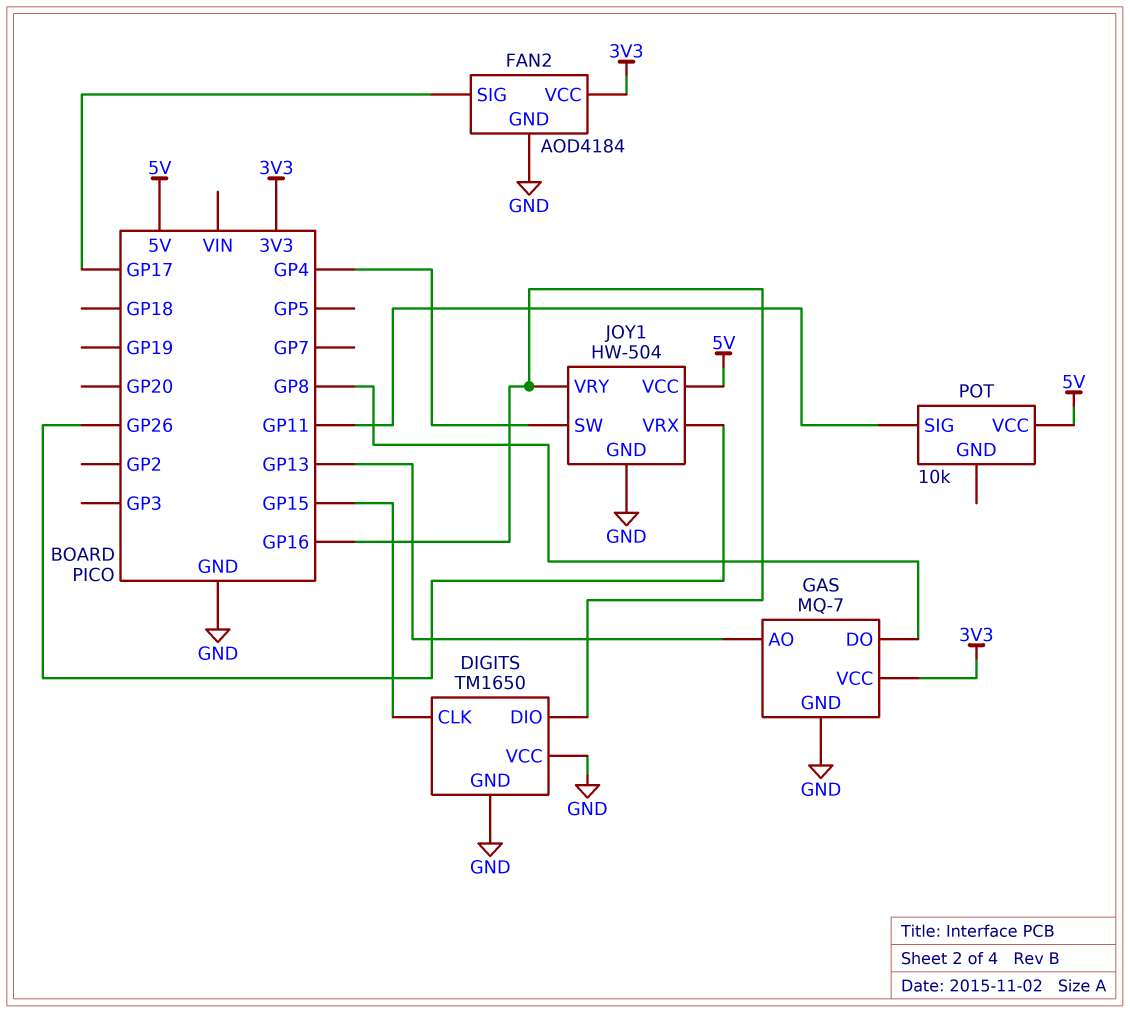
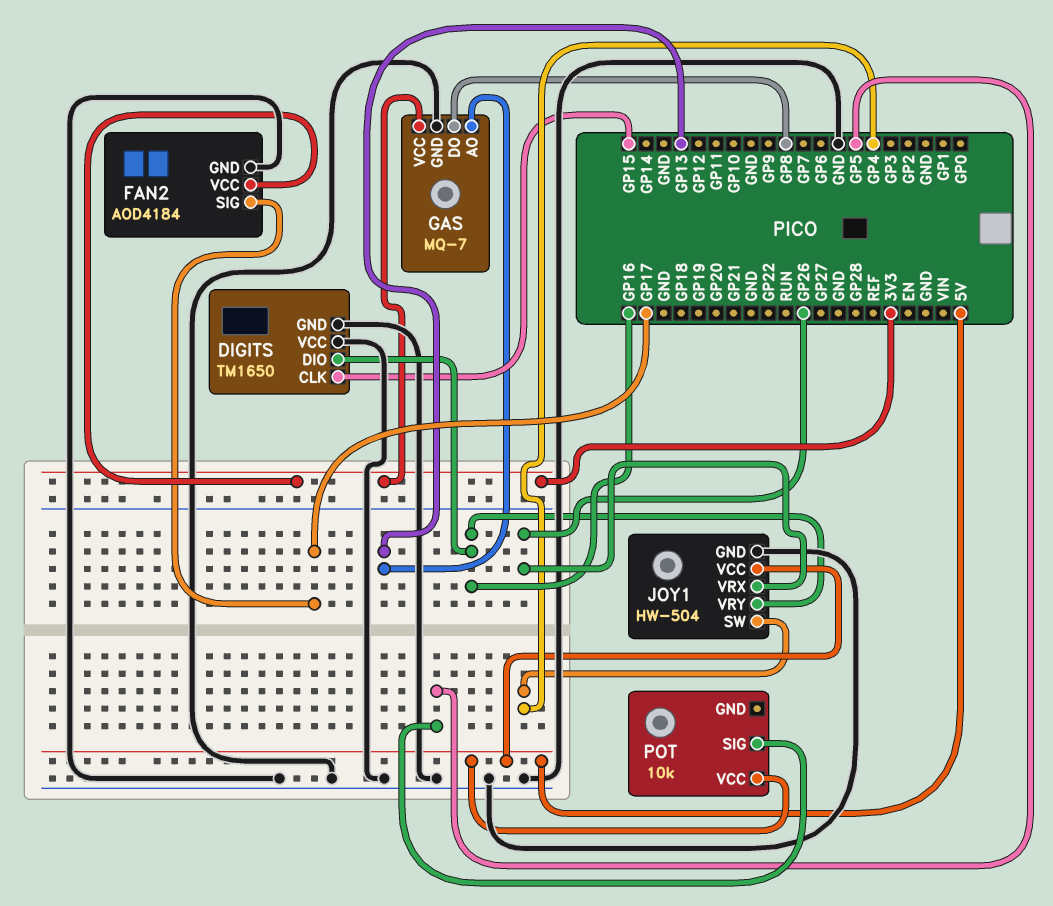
POT pin SIG: GP11 -> GP5

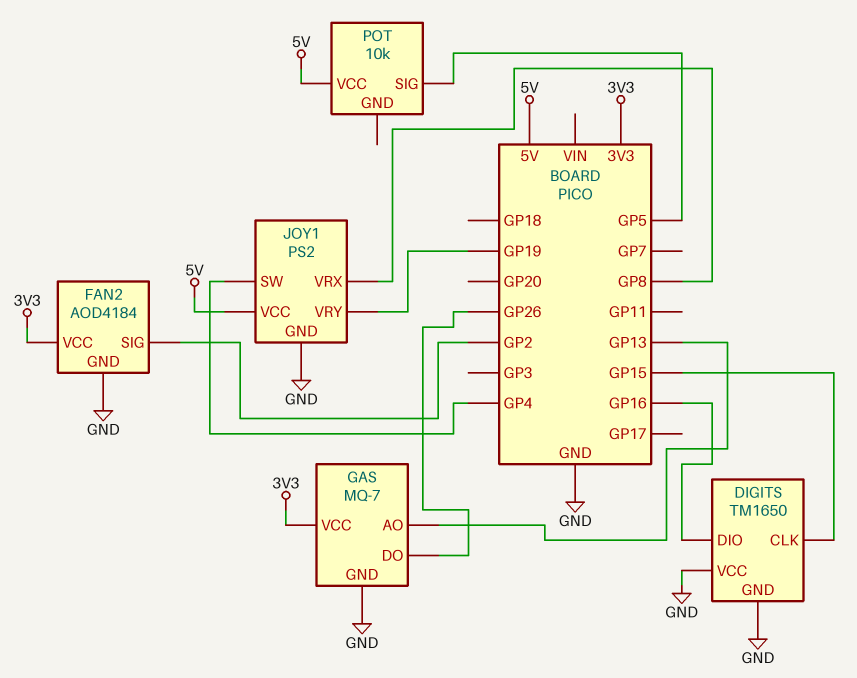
FAN2 pin SIG: GP17 -> GP2
GAS pin DO: GP8 -> GP26
JOY1: HW-504 -> PS2
JOY1 pin VRX: GP26 -> GP8
JOY1 pin VRY: GP16 -> GP19

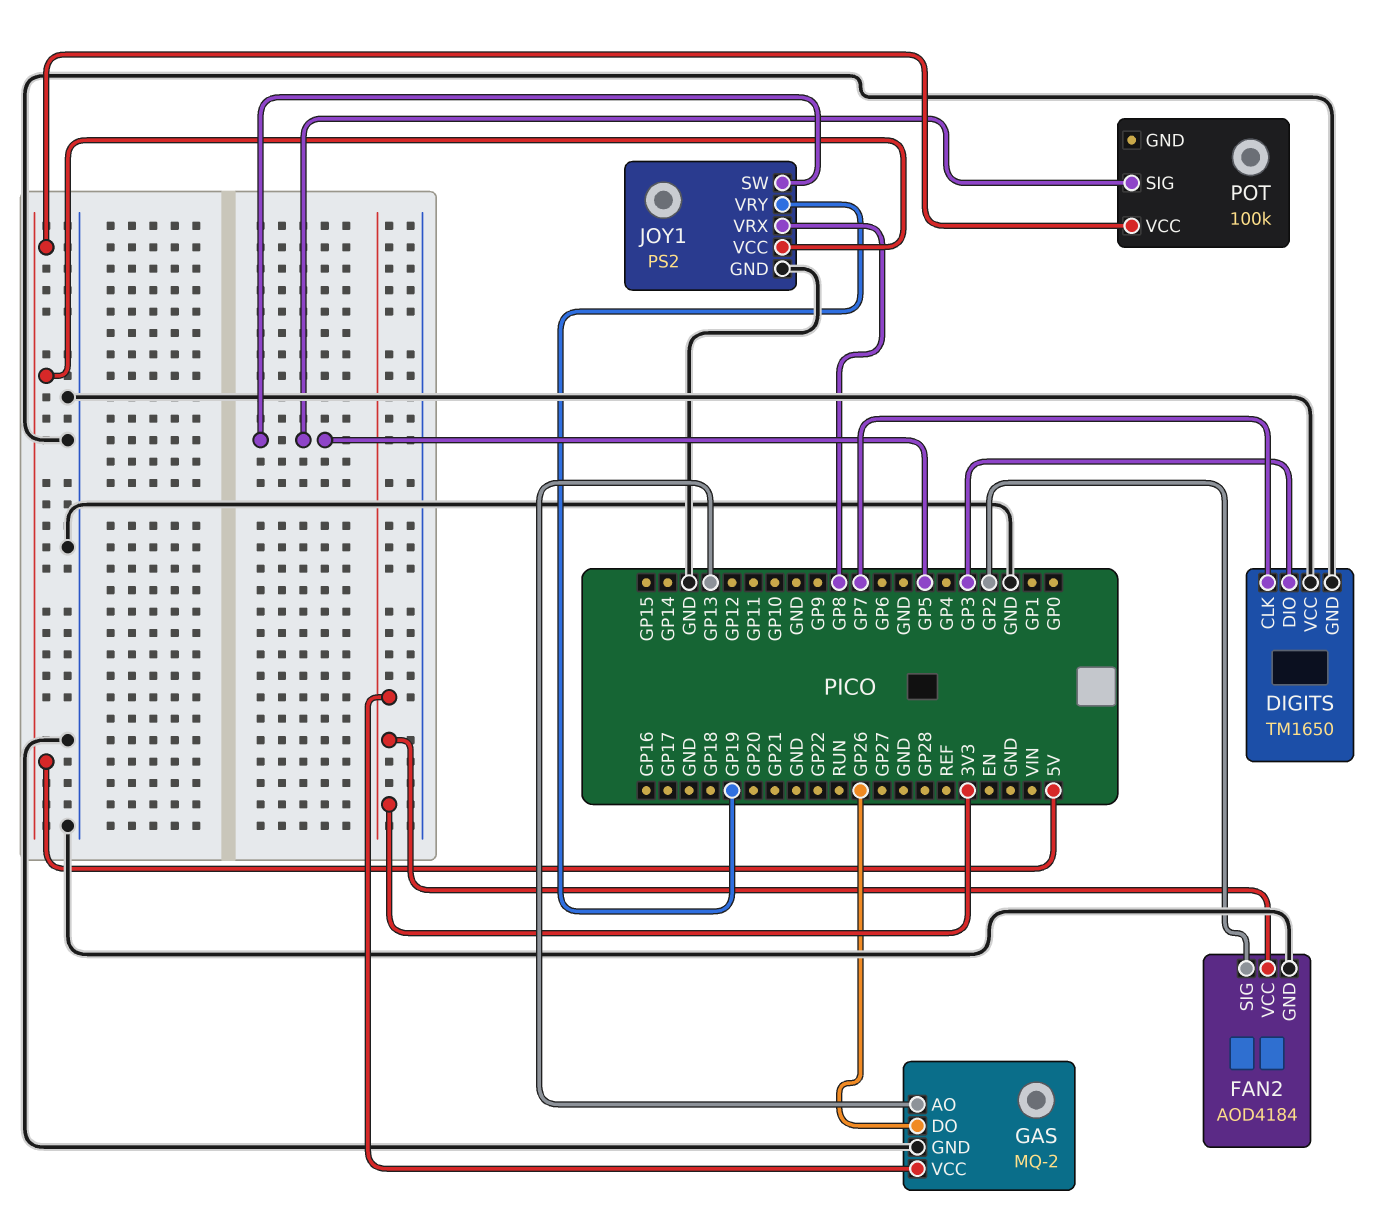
DIGITS pin CLK: GP15 -> GP7
DIGITS pin DIO: GP16 -> GP3
GAS: MQ-7 -> MQ-2
JOY1 pin SW: GP4 -> GP5
POT: 10k -> 100k

